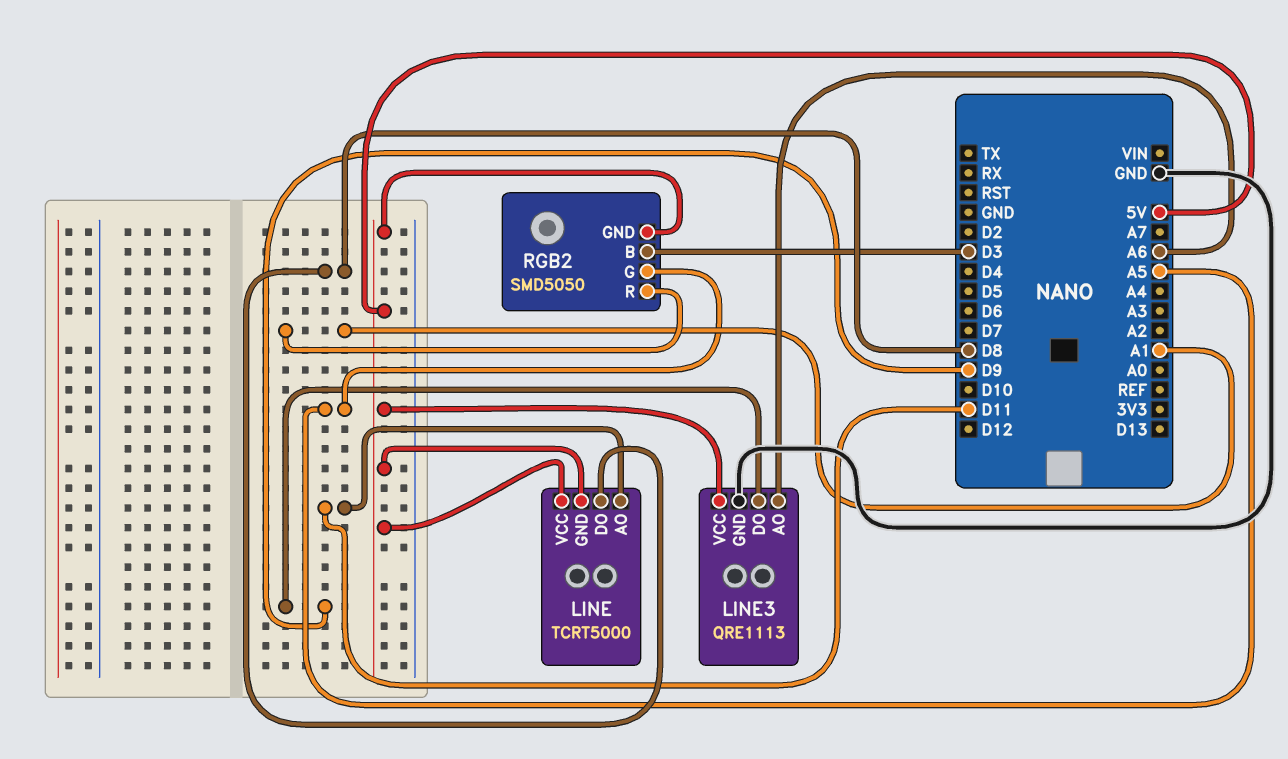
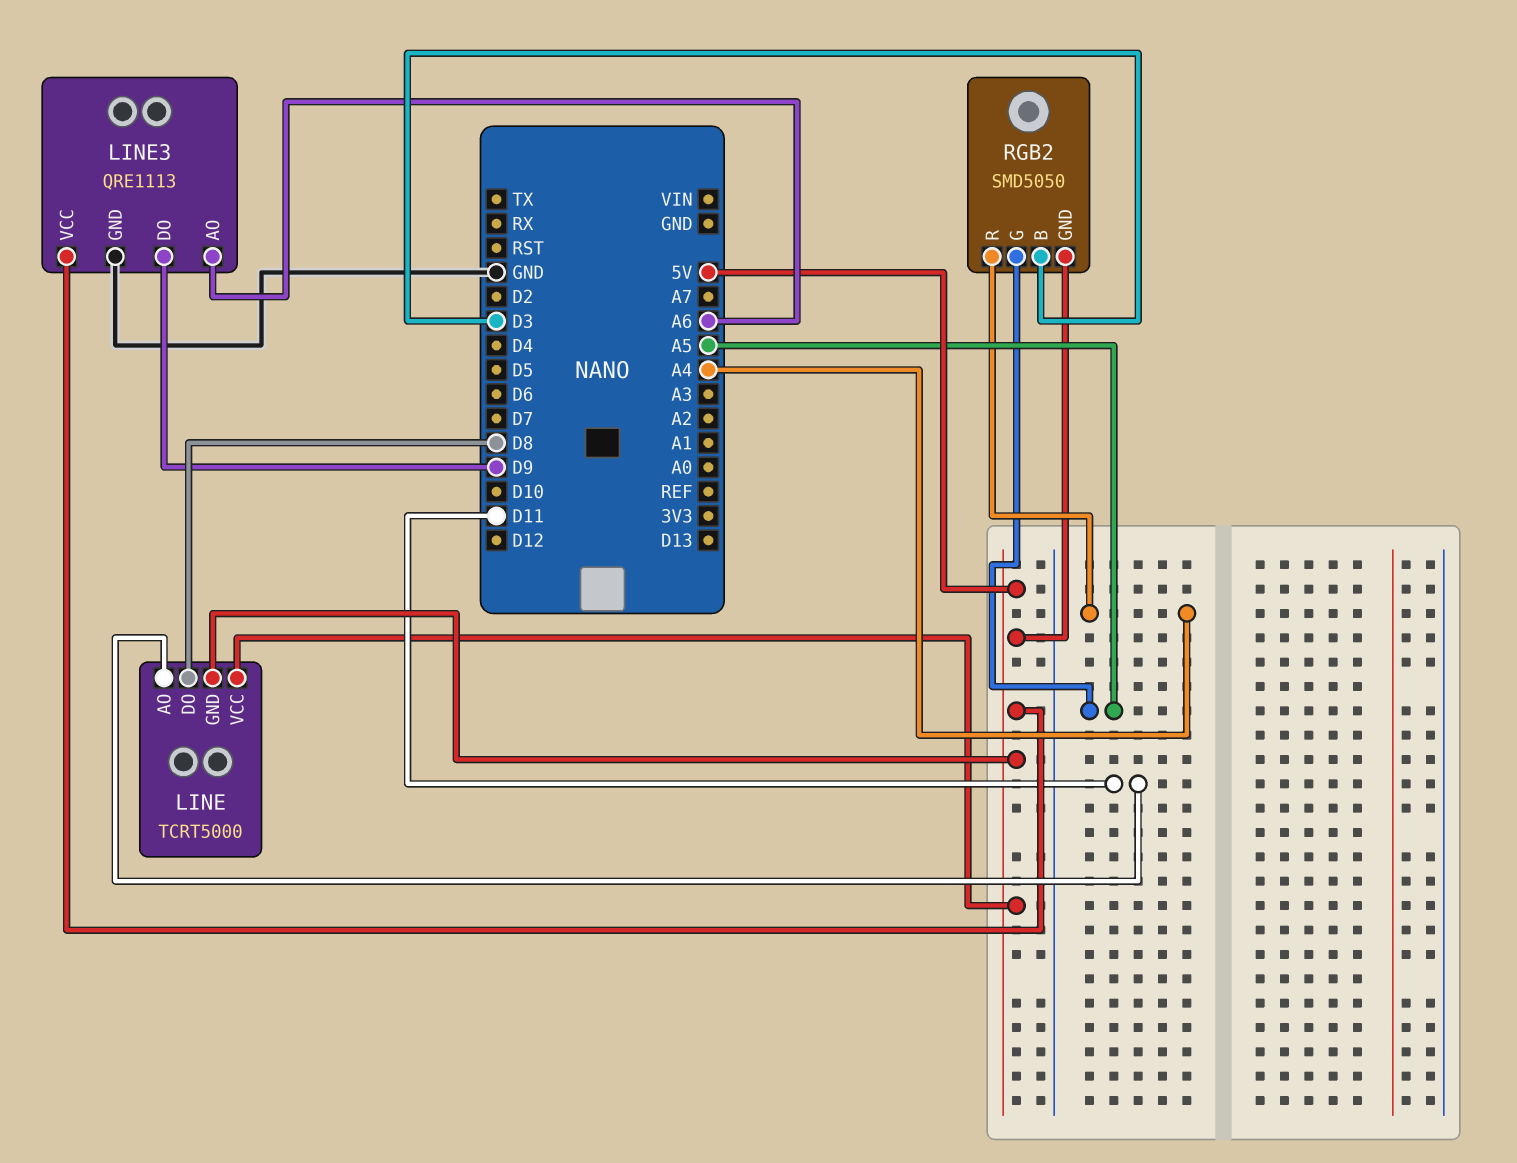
RGB2 pin R: A1 -> A4

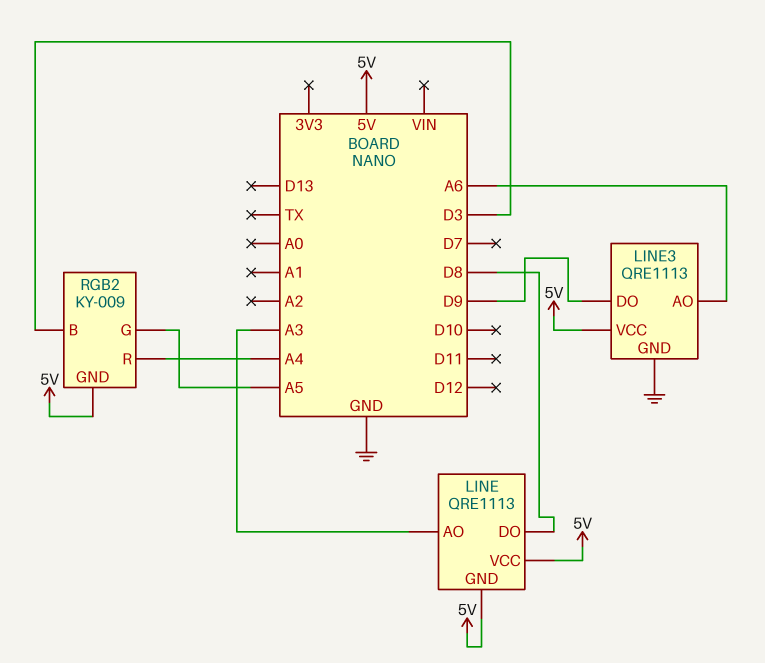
LINE: TCRT5000 -> QRE1113
LINE pin AO: D11 -> A3
RGB2: SMD5050 -> KY-009

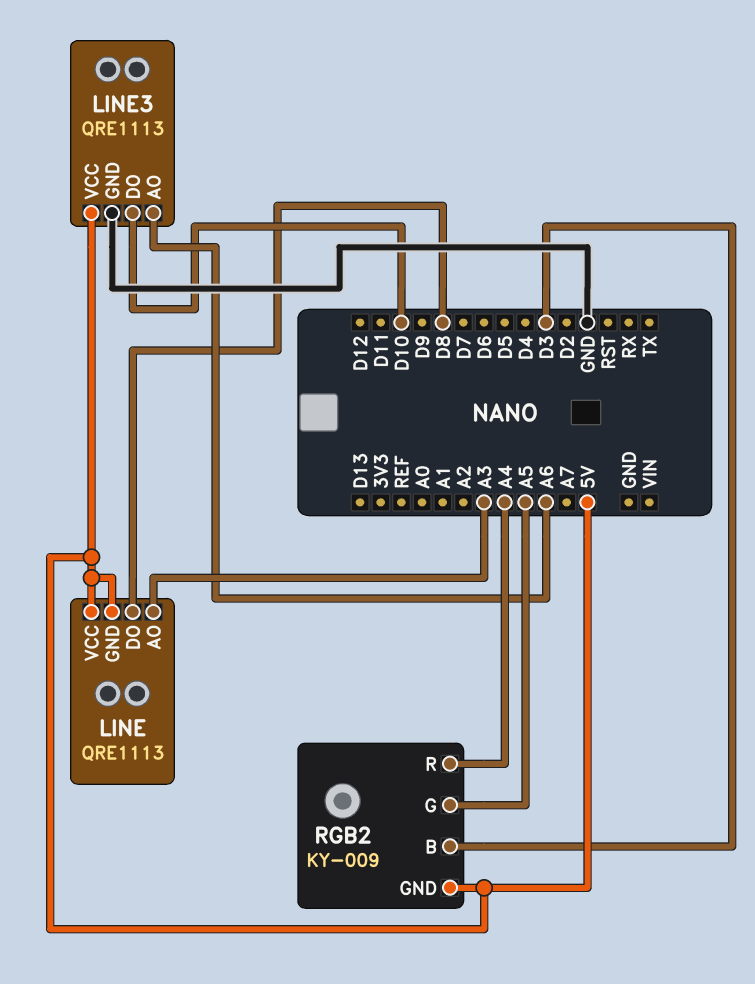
LINE3 pin DO: D9 -> D10

